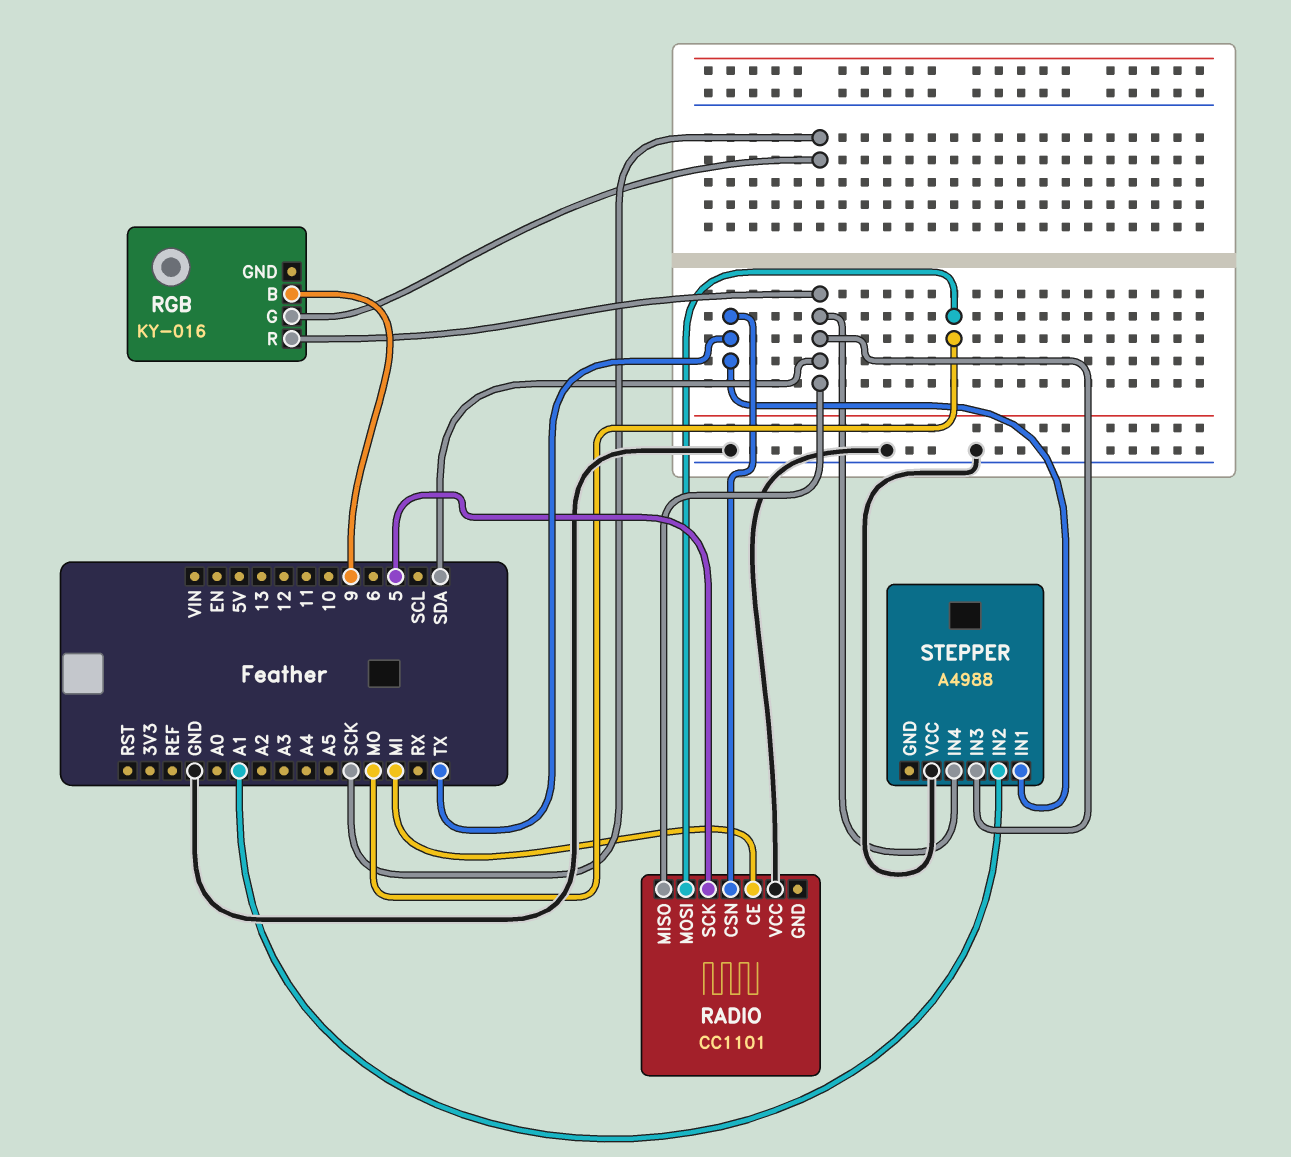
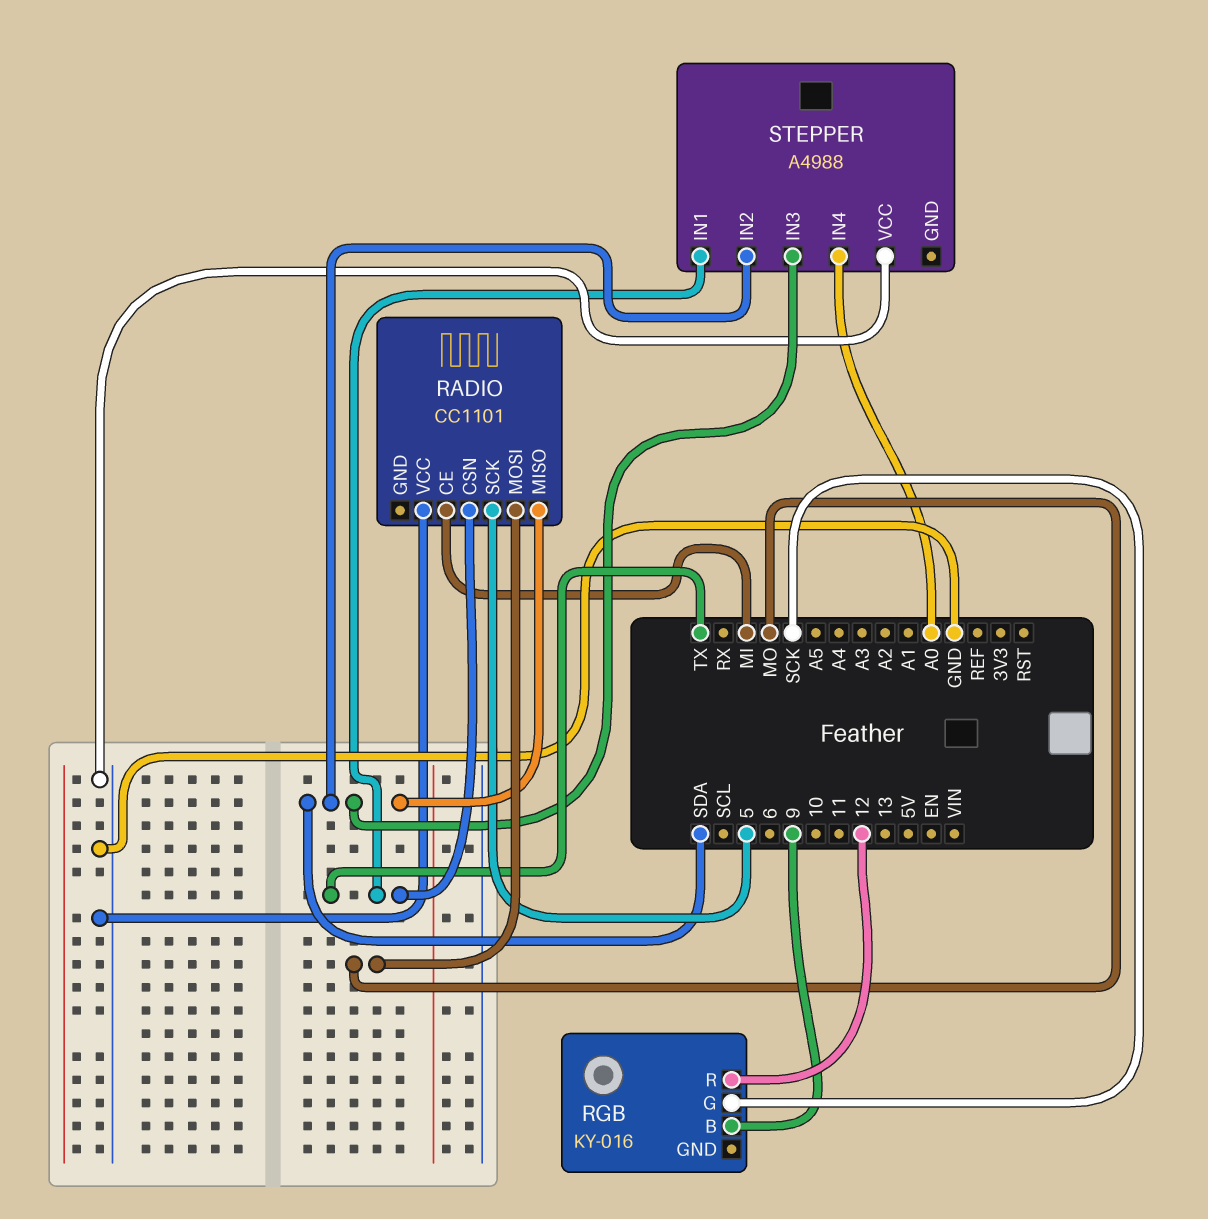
RGB pin R: SDA -> 12
STEPPER pin IN2: A1 -> SDA
STEPPER pin IN4: SDA -> A0

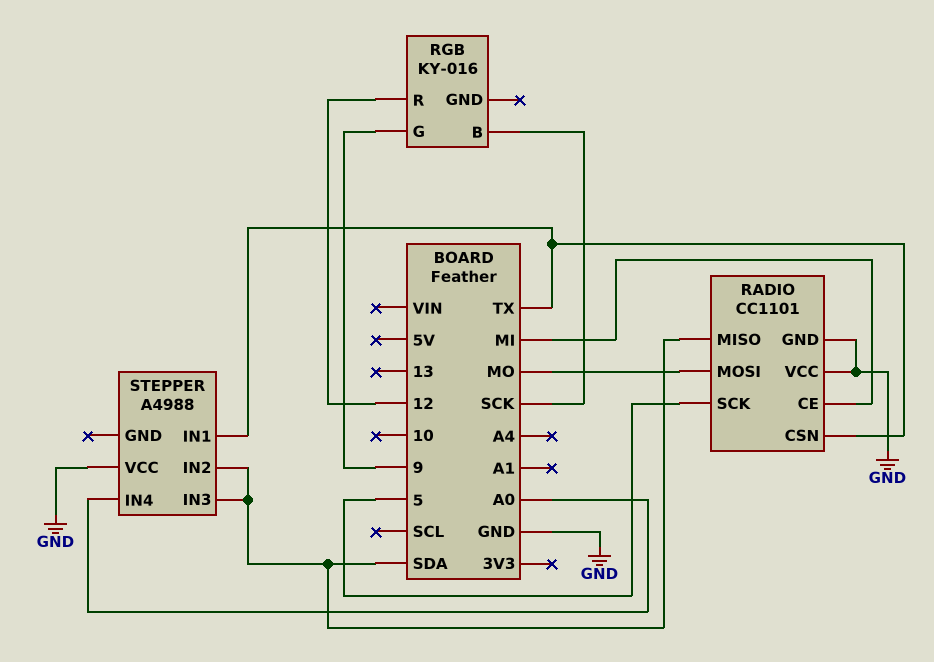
RADIO pin GND: none -> GND
RGB pin B: 9 -> SCK
RGB pin G: SCK -> 9

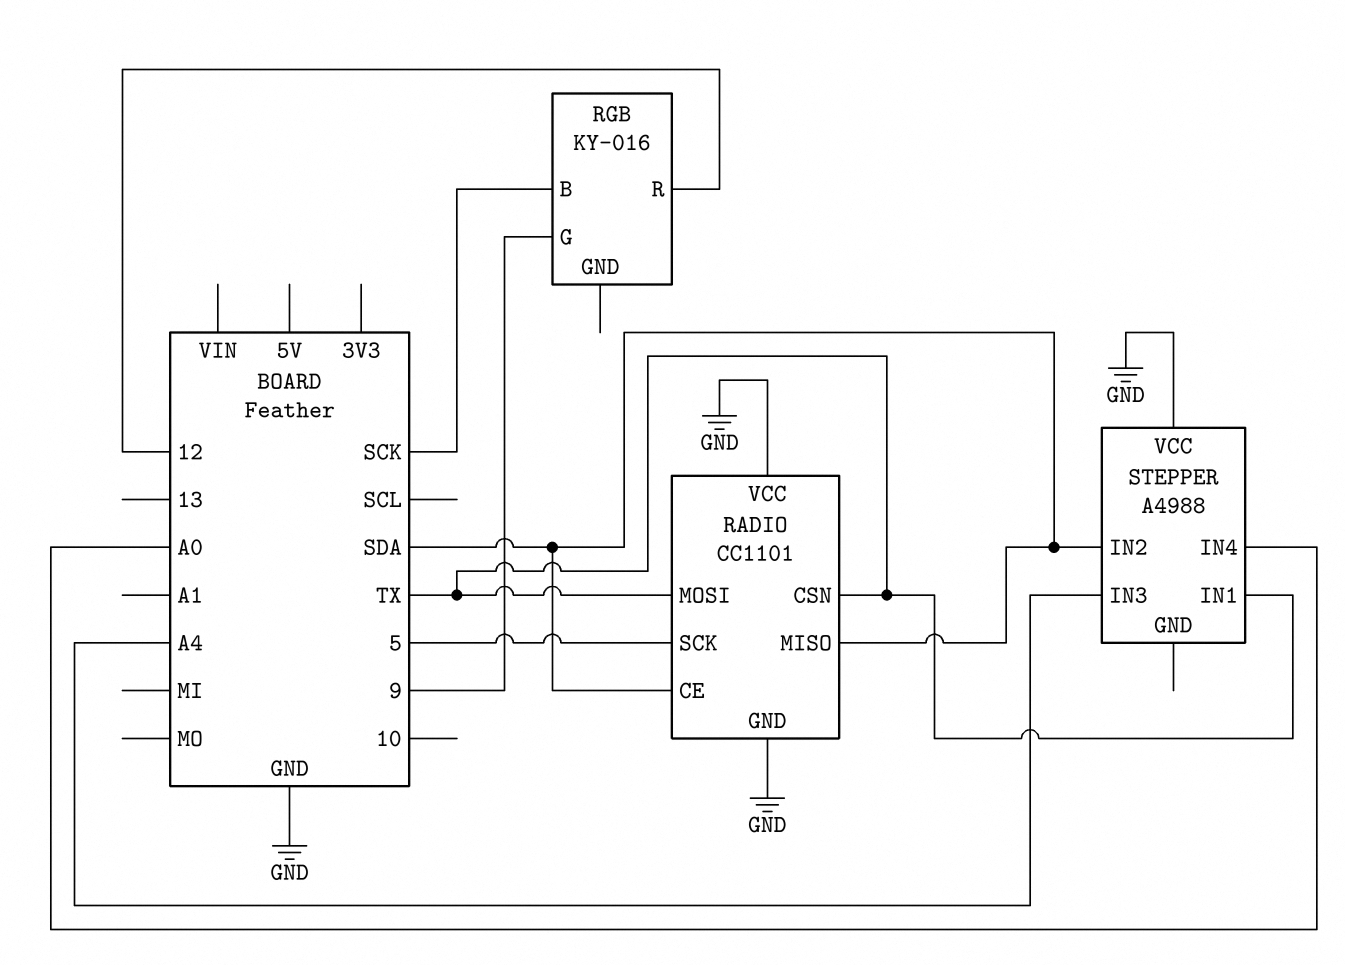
RADIO pin CE: MI -> SDA
RADIO pin MOSI: MO -> TX
STEPPER pin IN3: SDA -> A4

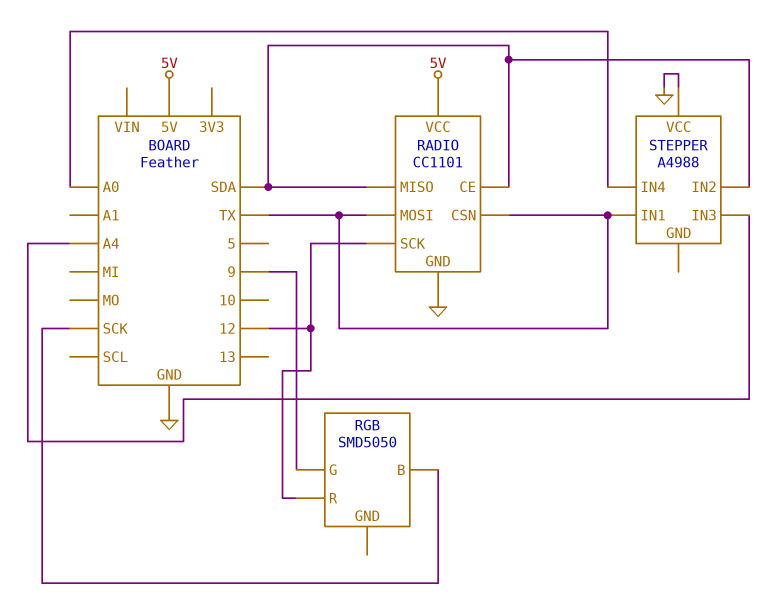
RADIO pin SCK: 5 -> 12
RADIO pin VCC: GND -> 5V
RGB: KY-016 -> SMD5050

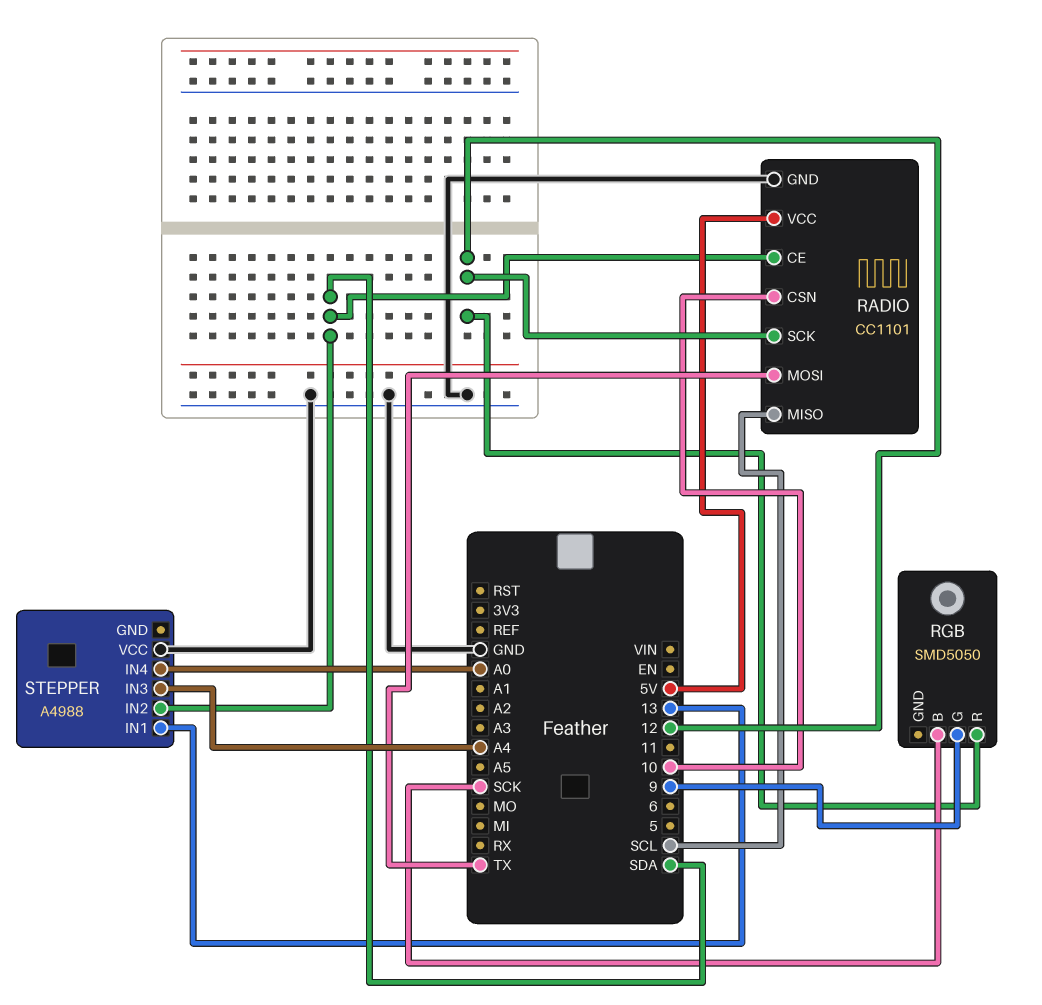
RADIO pin CSN: TX -> 10
RADIO pin MISO: SDA -> SCL
STEPPER pin IN1: TX -> 13

